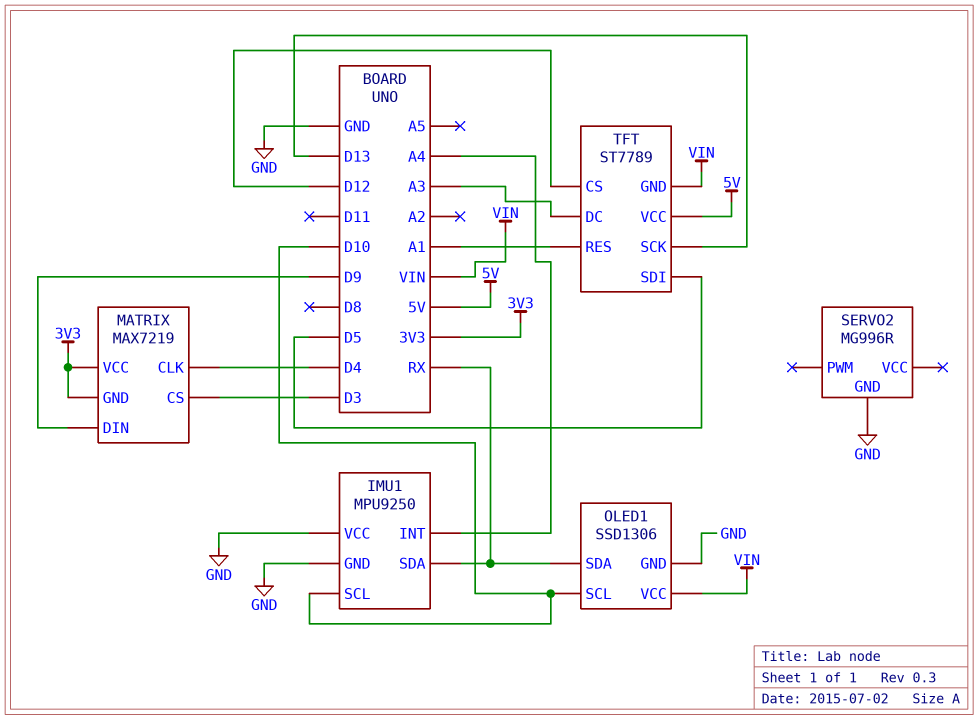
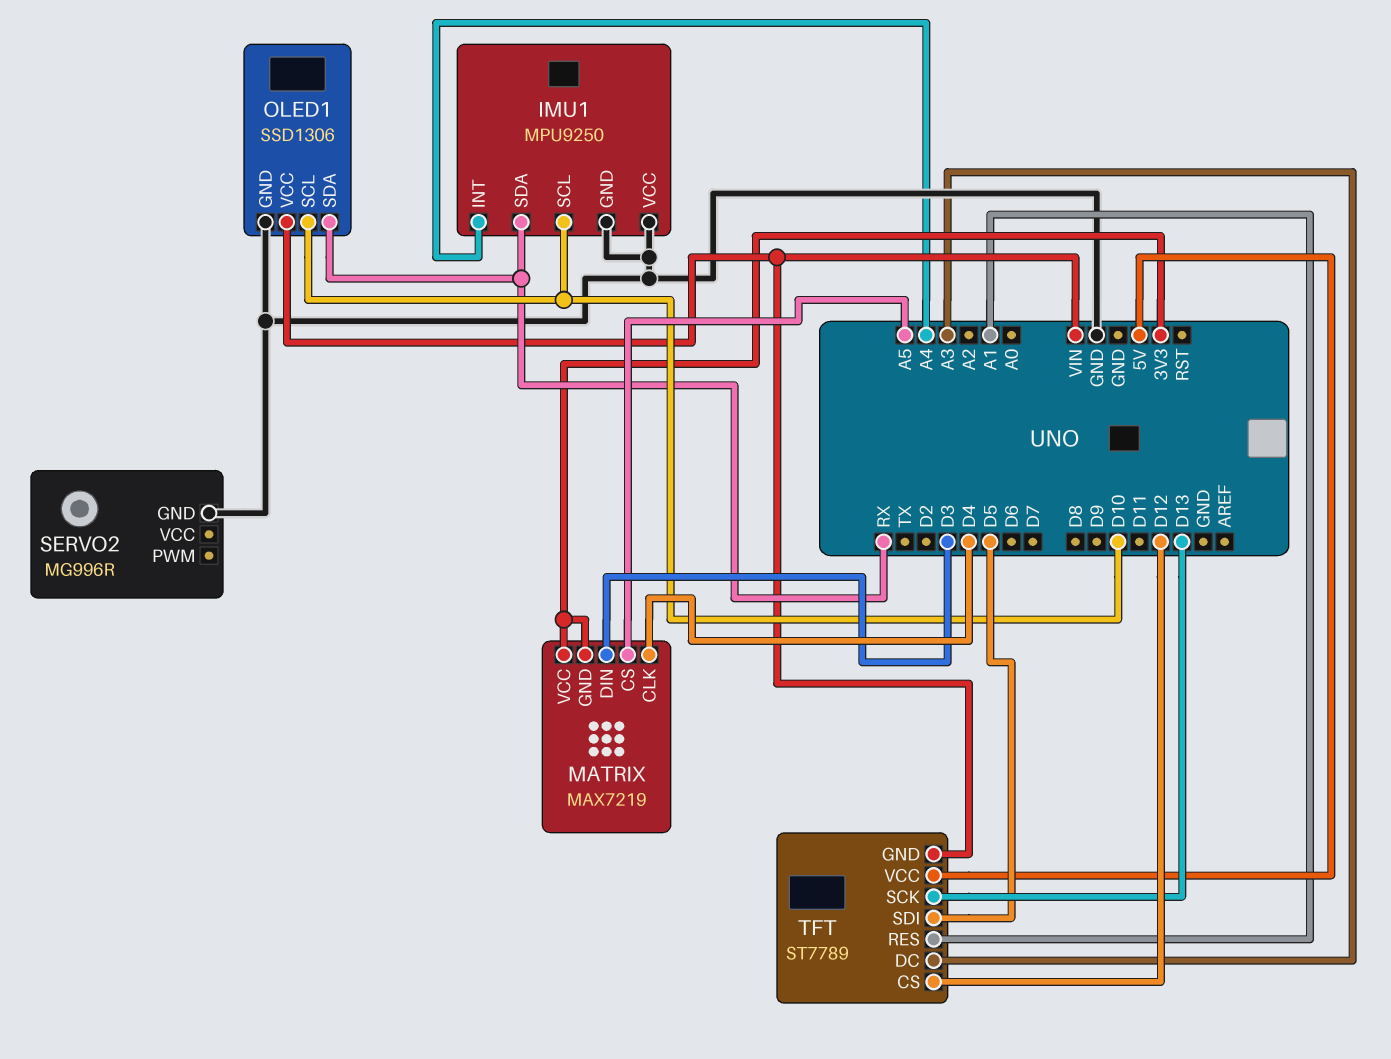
MATRIX pin CS: D3 -> A5
MATRIX pin DIN: D9 -> D3

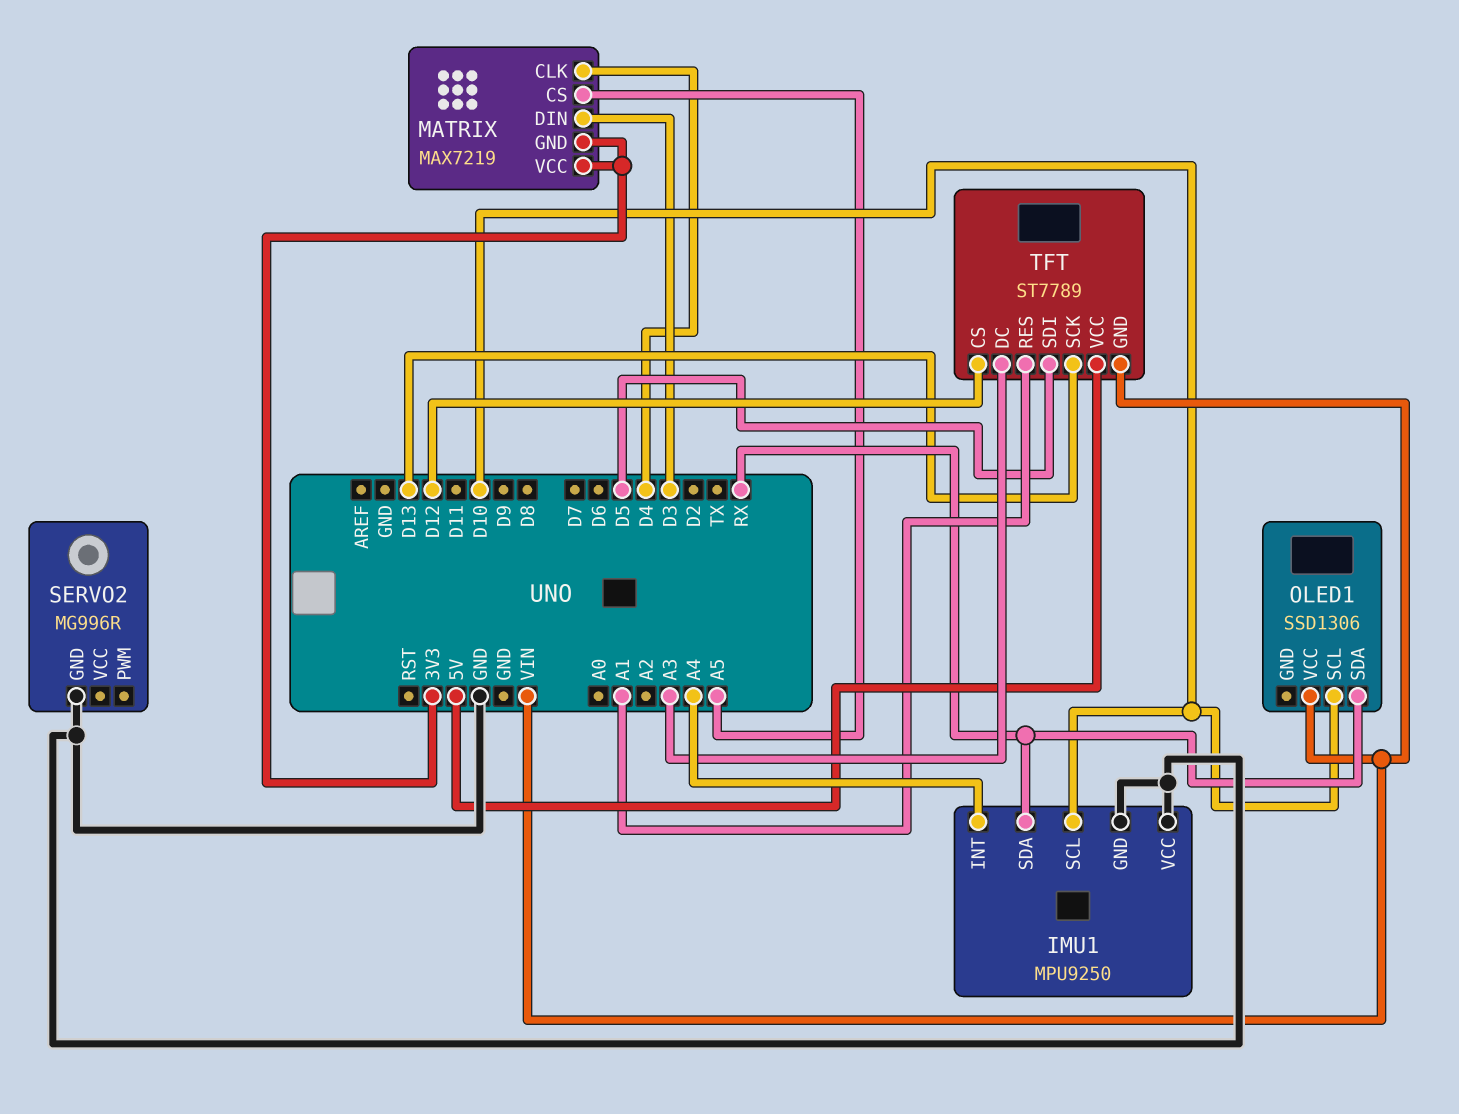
OLED1 pin GND: GND -> none

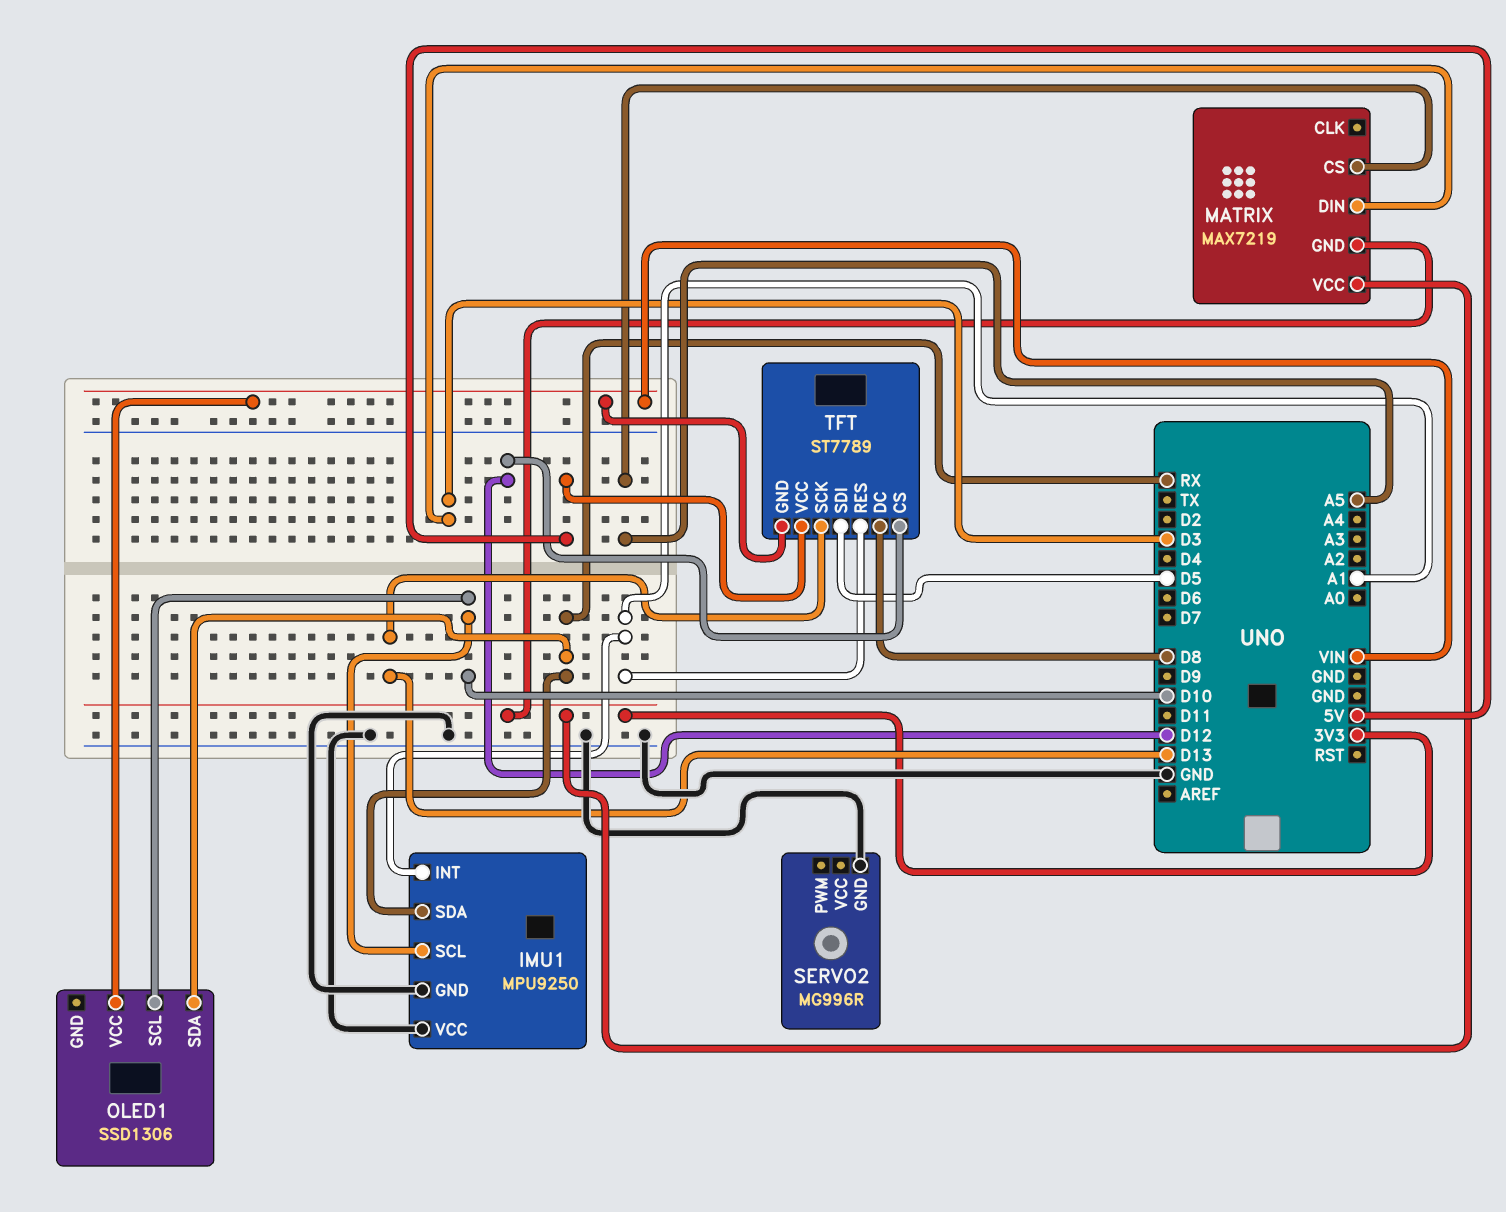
IMU1 pin INT: A4 -> A1
MATRIX pin CLK: D4 -> none
TFT pin DC: A3 -> D8

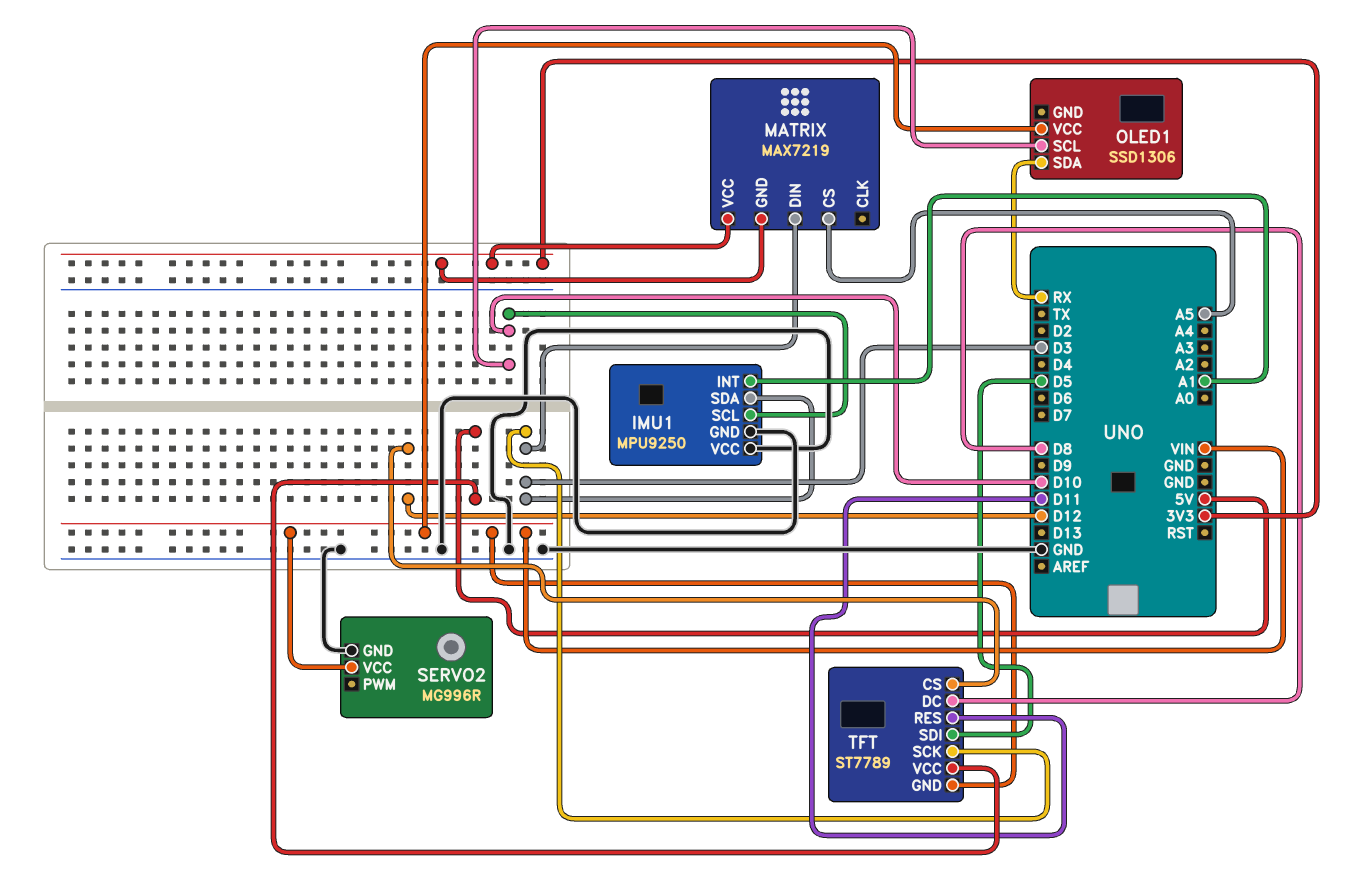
IMU1 pin SDA: RX -> D3
SERVO2 pin VCC: none -> VIN
TFT pin RES: A1 -> D11
TFT pin SCK: D13 -> D3

